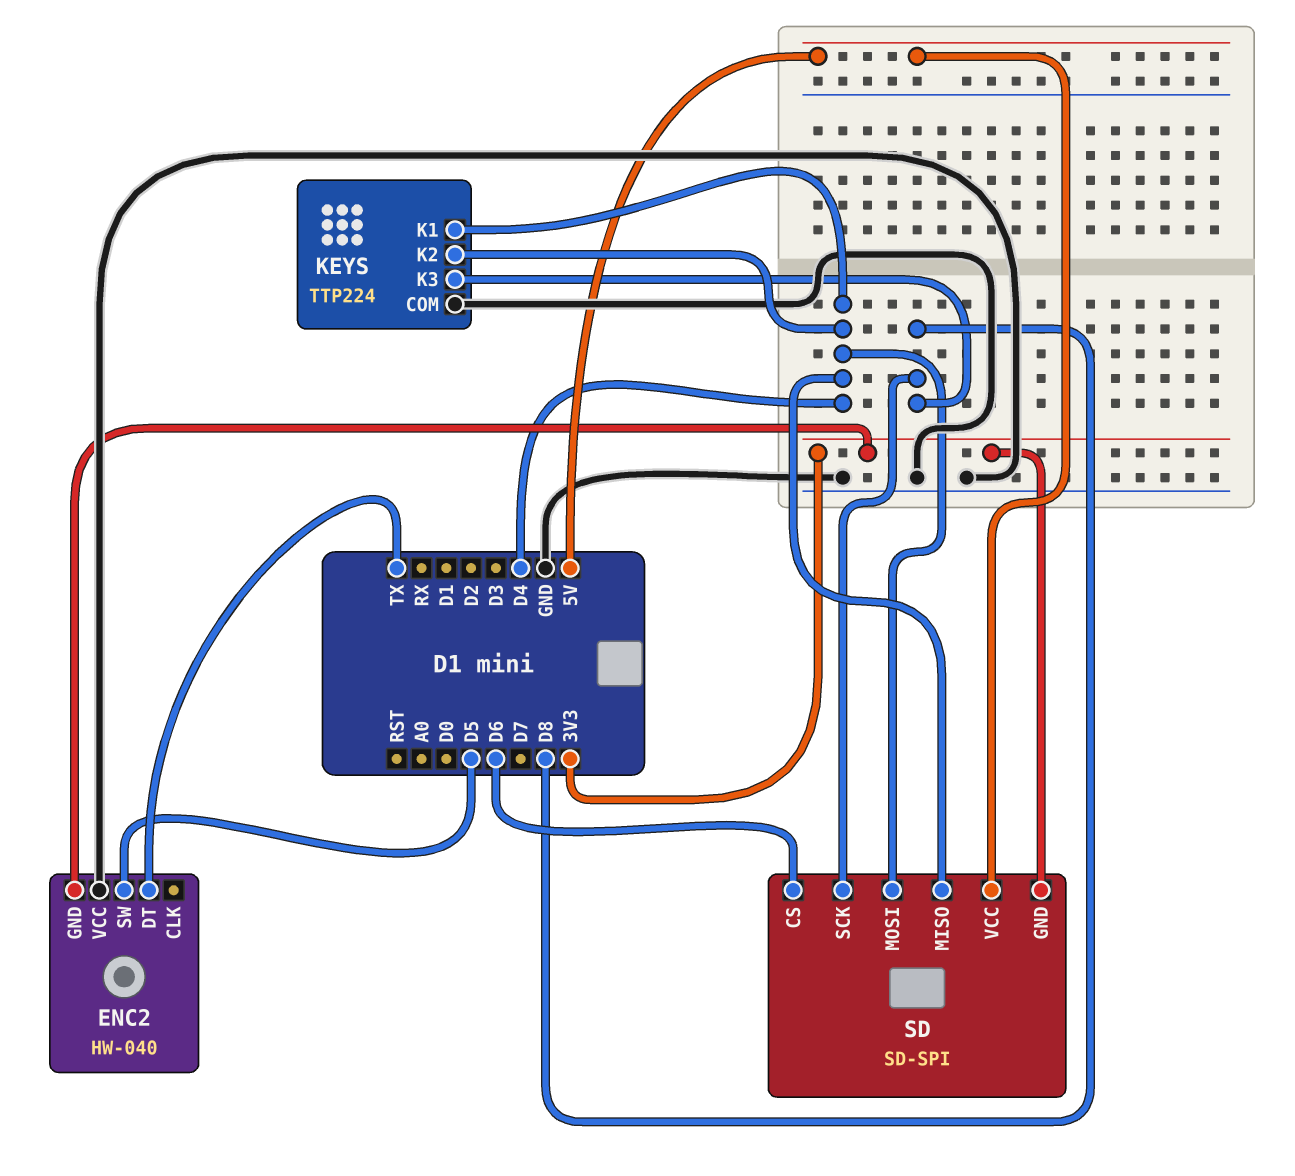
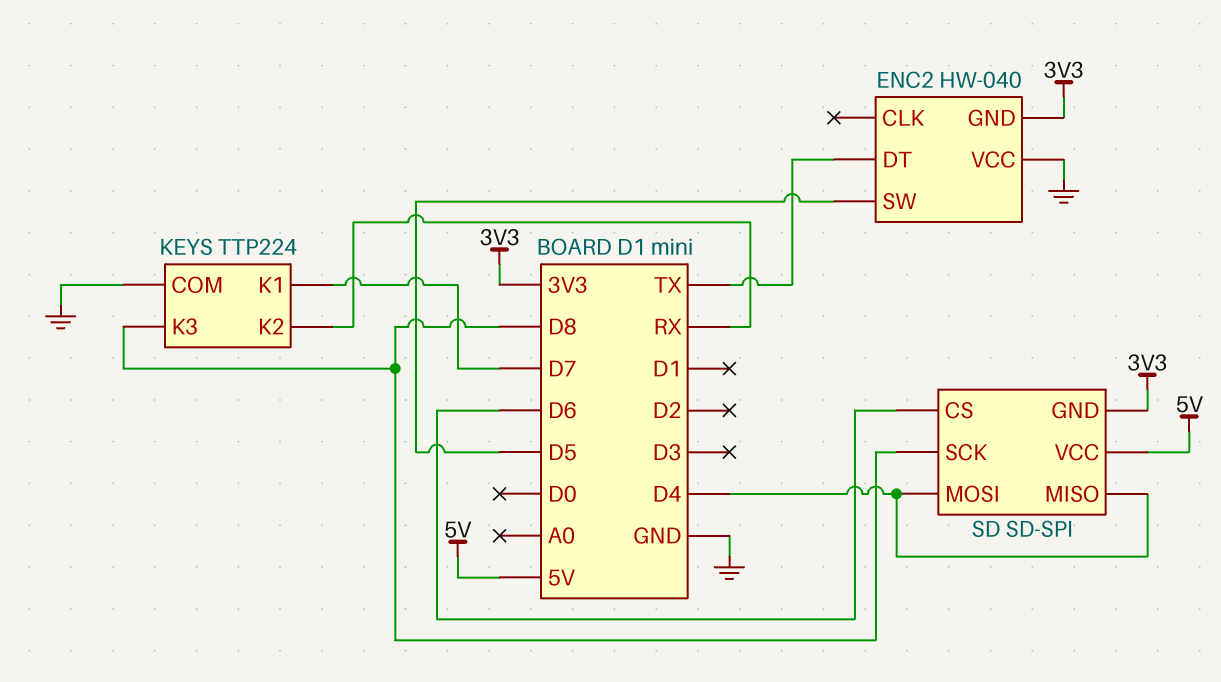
KEYS pin K1: D4 -> D7
KEYS pin K2: D4 -> RX

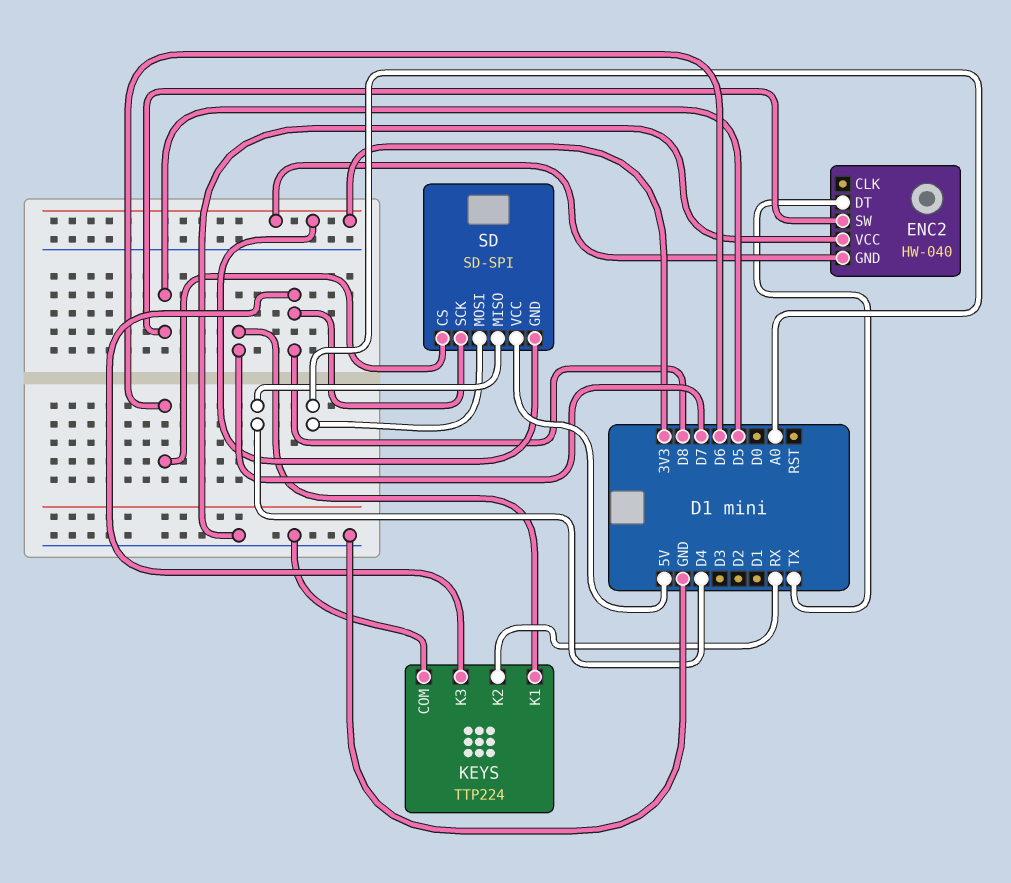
SD pin MOSI: D4 -> A0

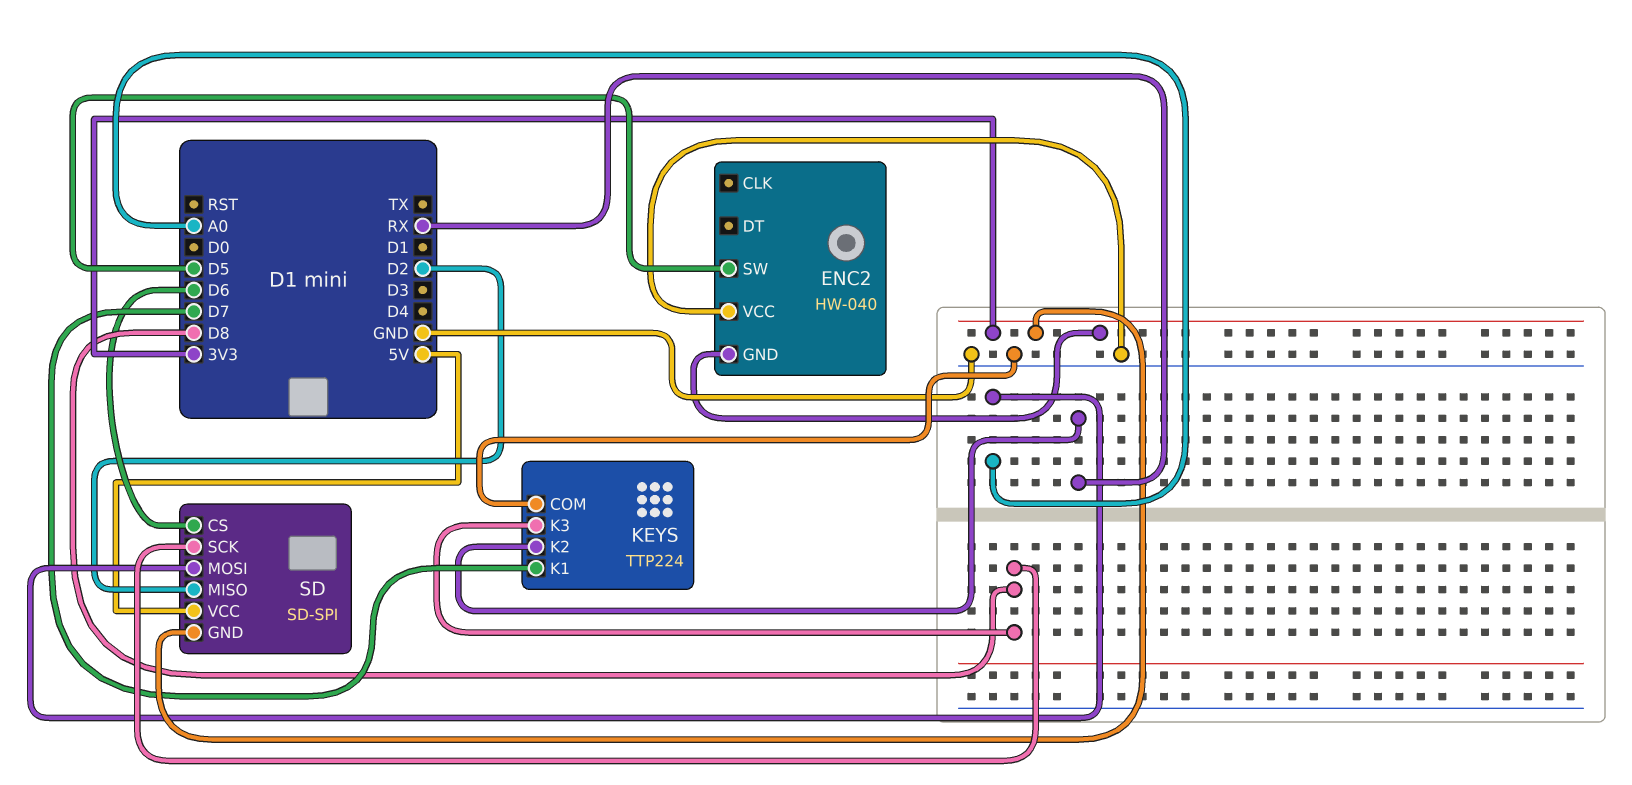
ENC2 pin DT: TX -> none
SD pin MISO: D4 -> D2

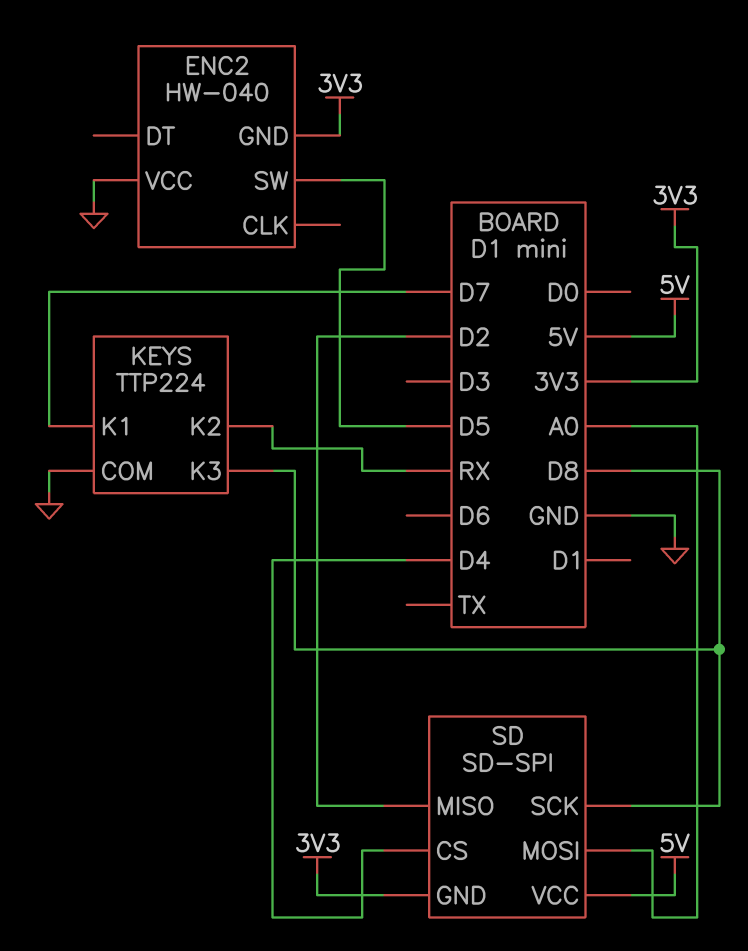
SD pin CS: D6 -> D4

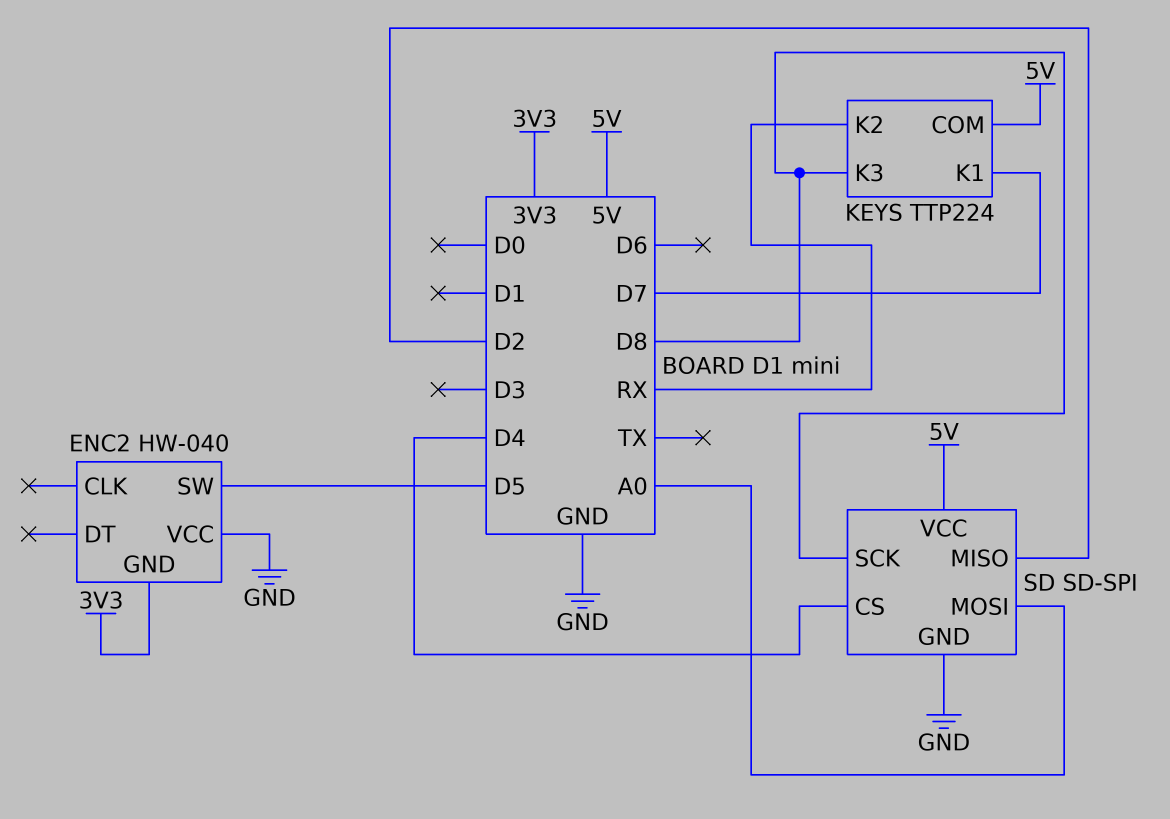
KEYS pin COM: GND -> 5V
SD pin GND: 3V3 -> GND

